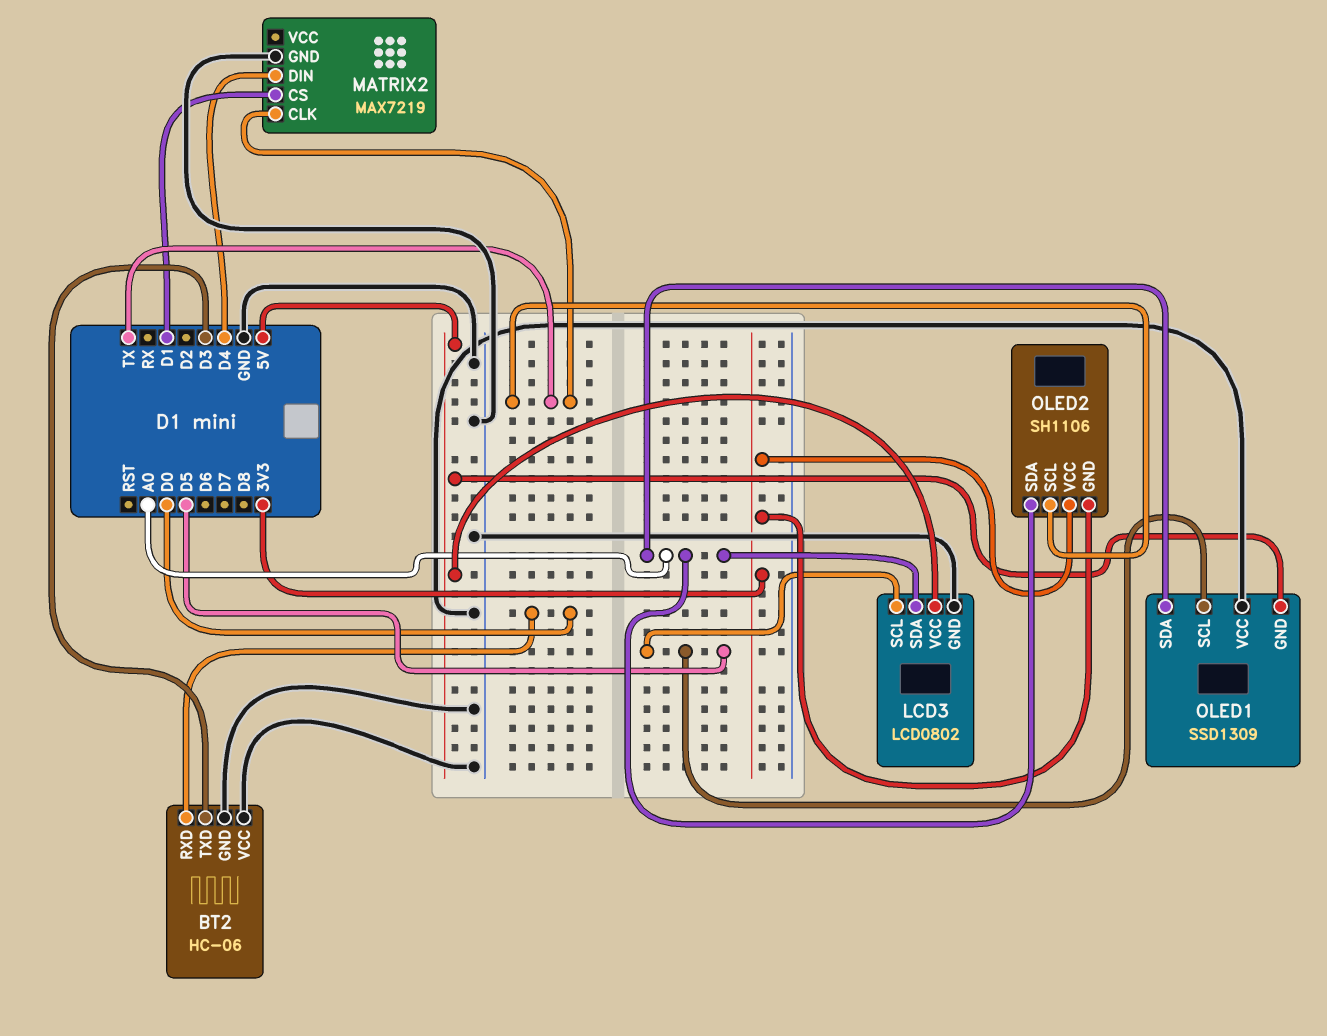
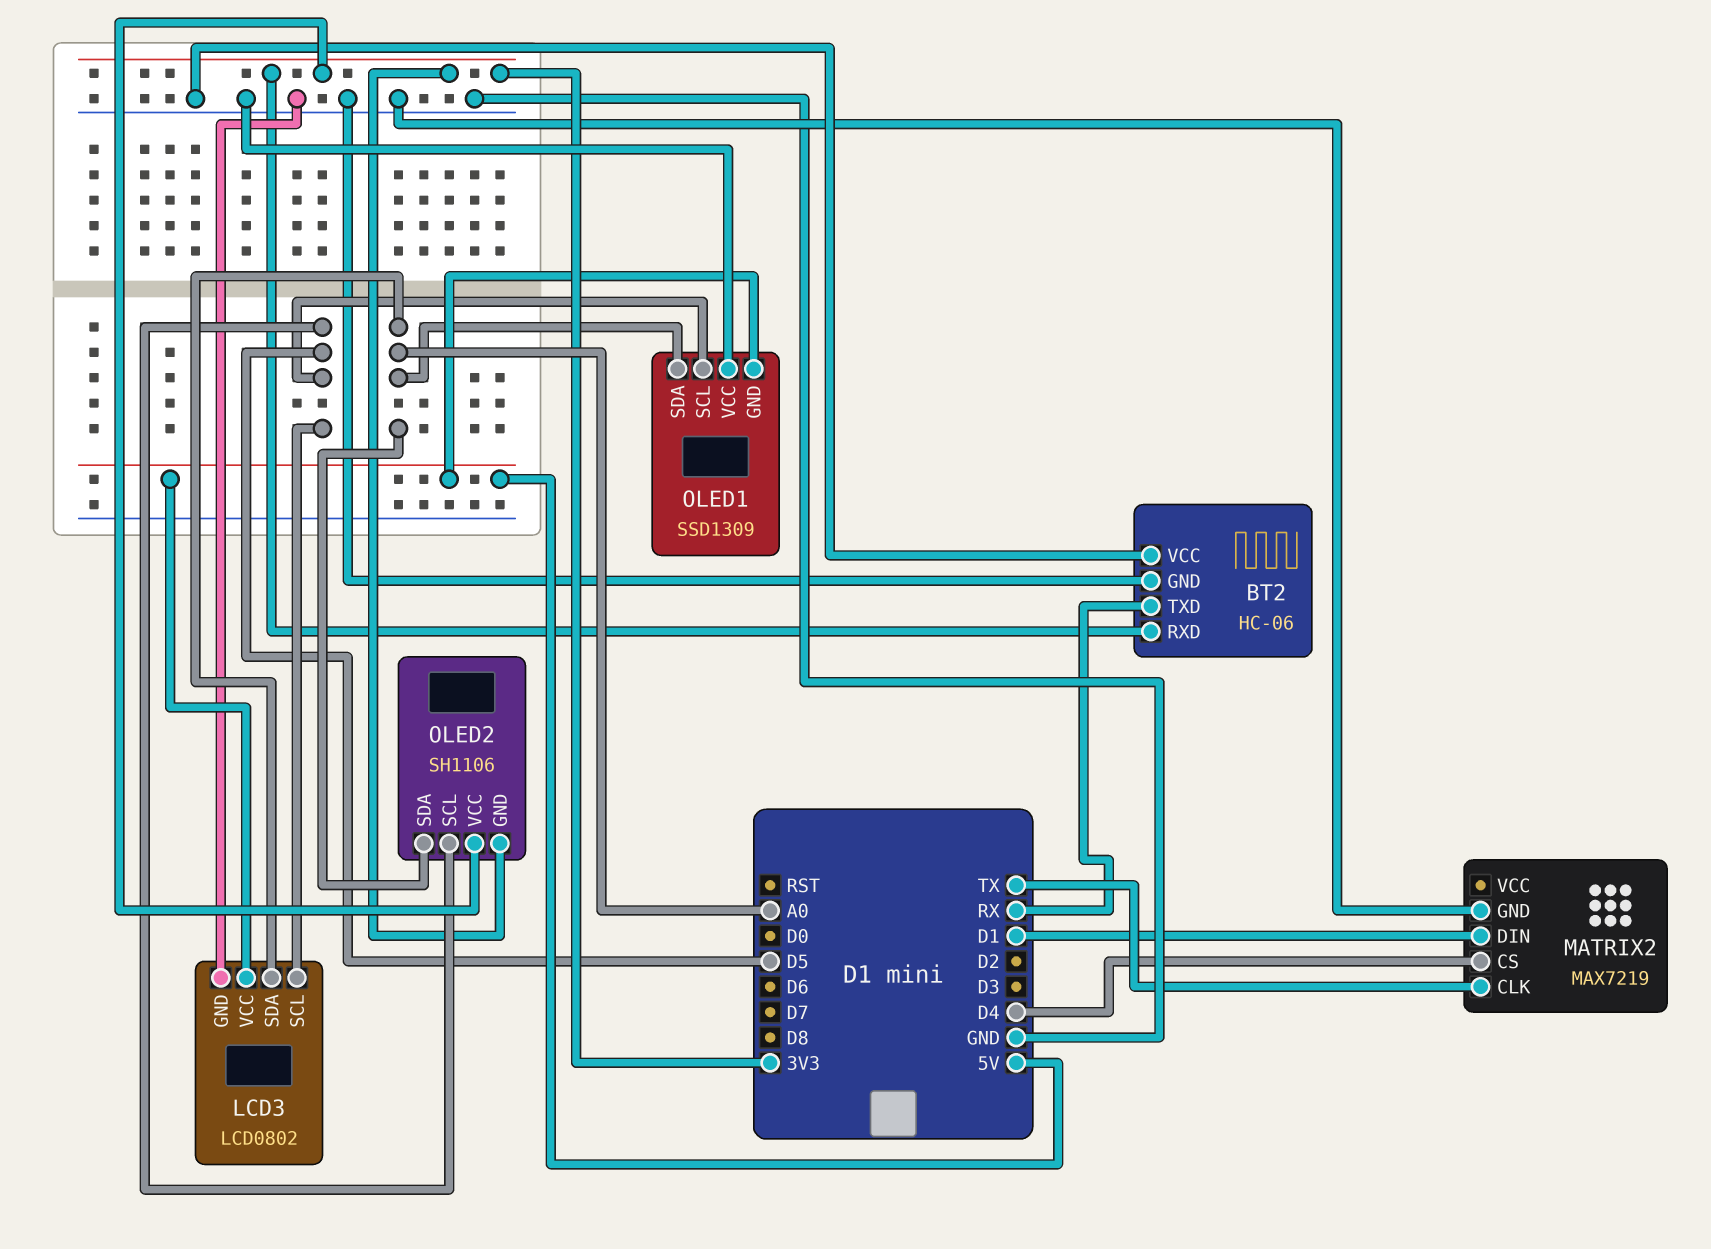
BT2 pin RXD: D0 -> 3V3
BT2 pin TXD: D3 -> RX
MATRIX2 pin CS: D1 -> D4
MATRIX2 pin DIN: D4 -> D1
OLED2 pin SCL: TX -> D5

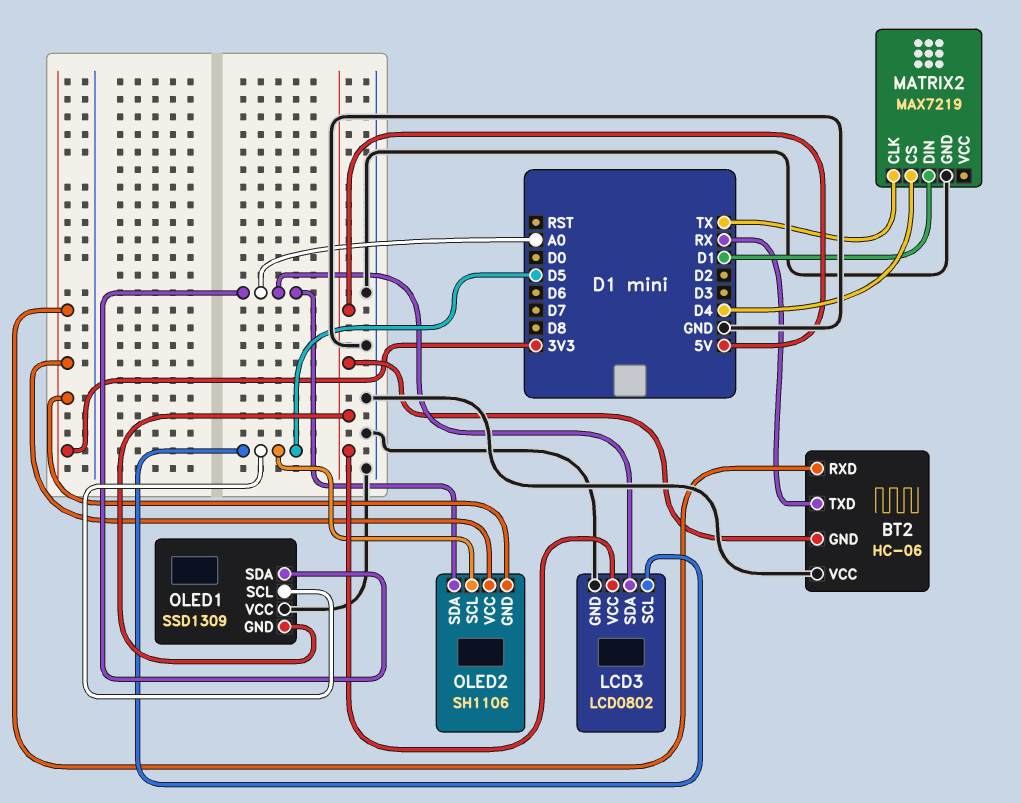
BT2 pin GND: GND -> 5V

